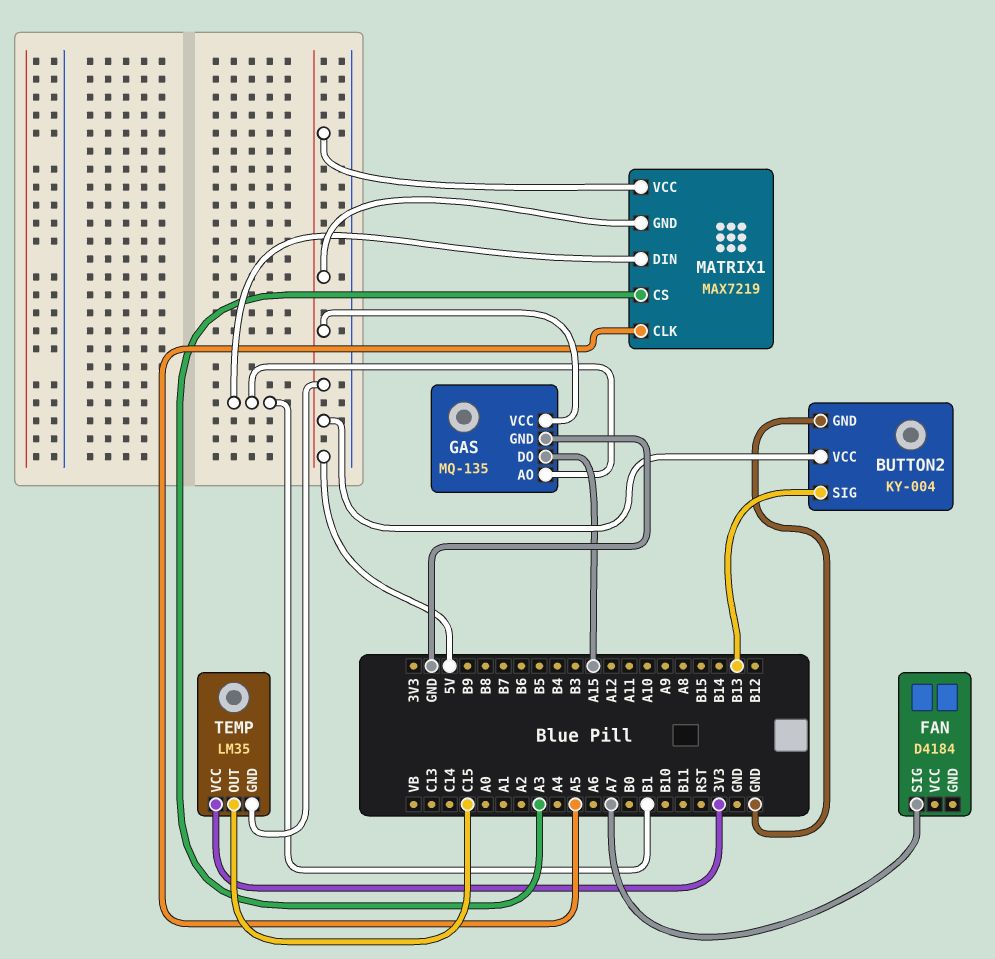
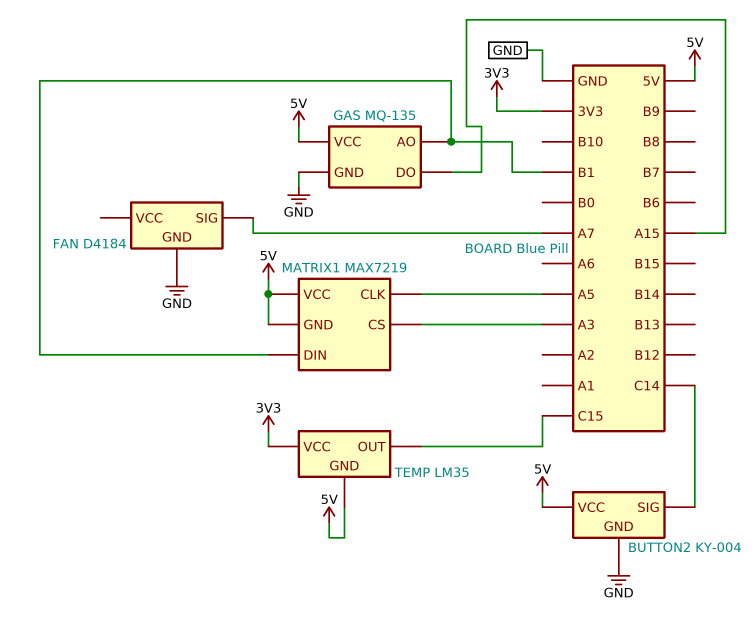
BUTTON2 pin SIG: B13 -> C14
FAN pin GND: none -> GND

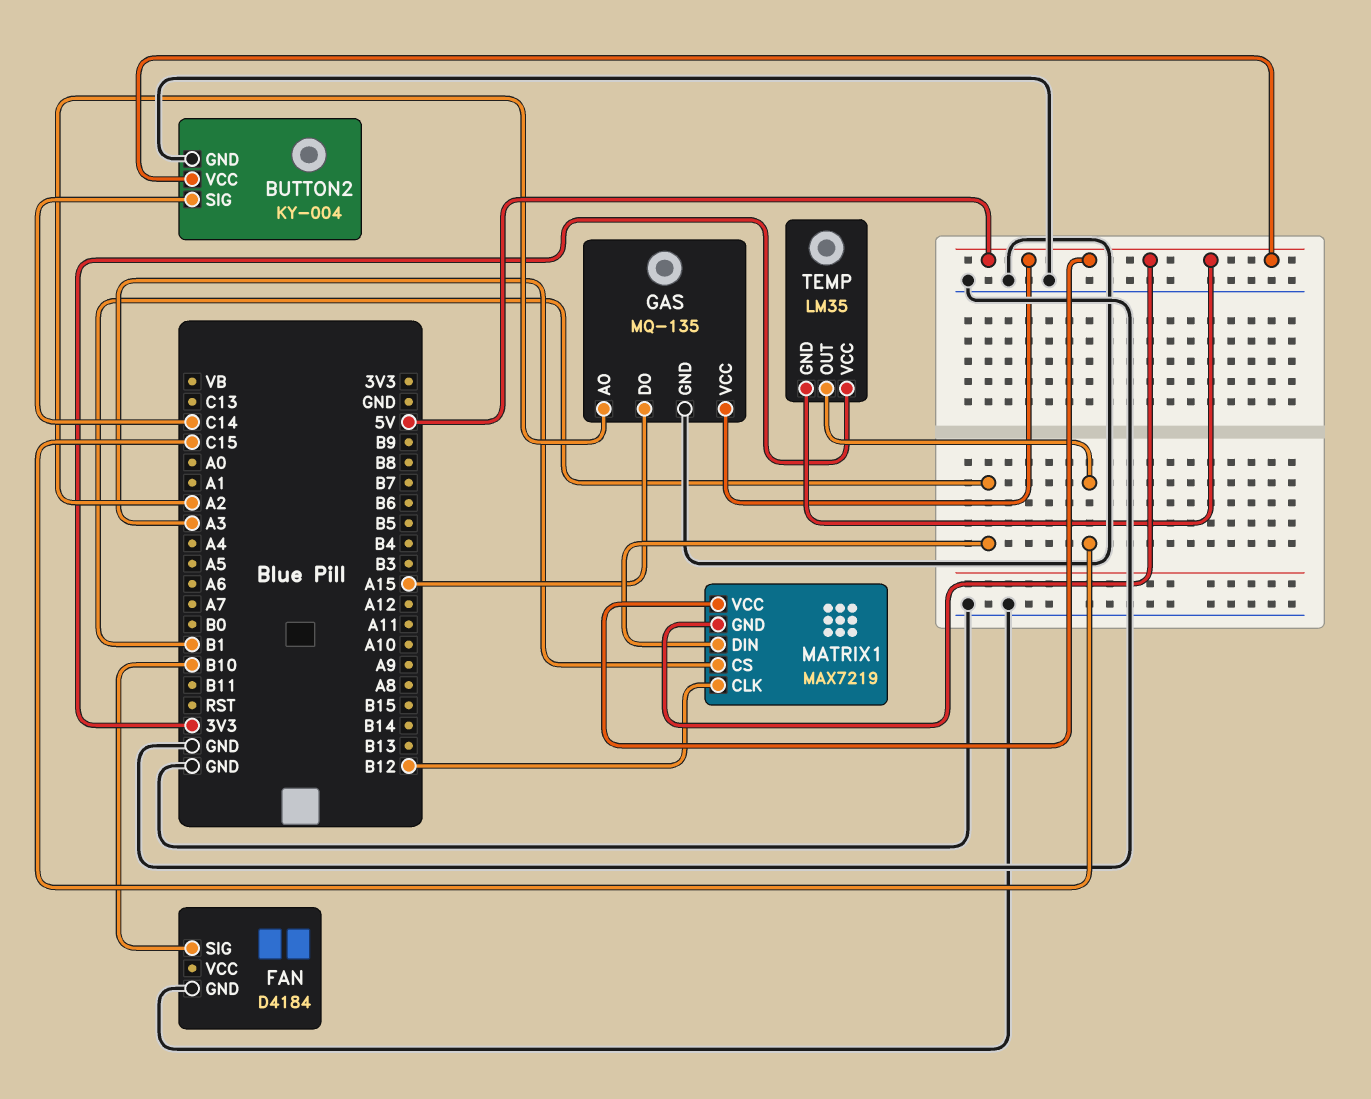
FAN pin SIG: A7 -> B10
GAS pin AO: B1 -> A2
MATRIX1 pin CLK: A5 -> B12

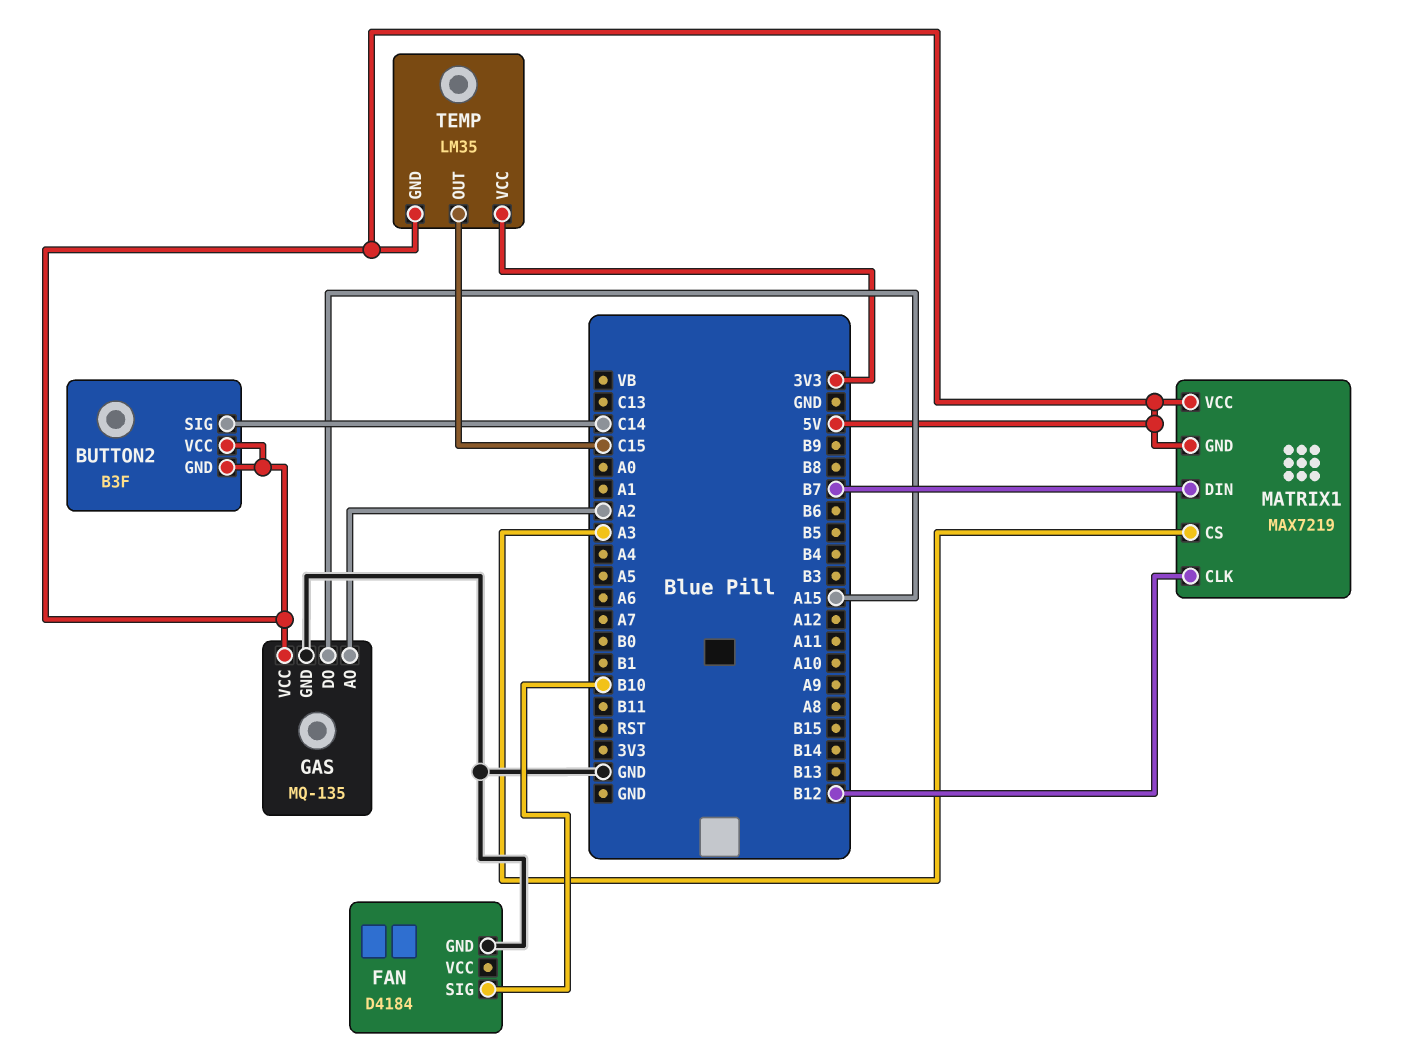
BUTTON2: KY-004 -> B3F
BUTTON2 pin GND: GND -> 5V
MATRIX1 pin DIN: B1 -> B7

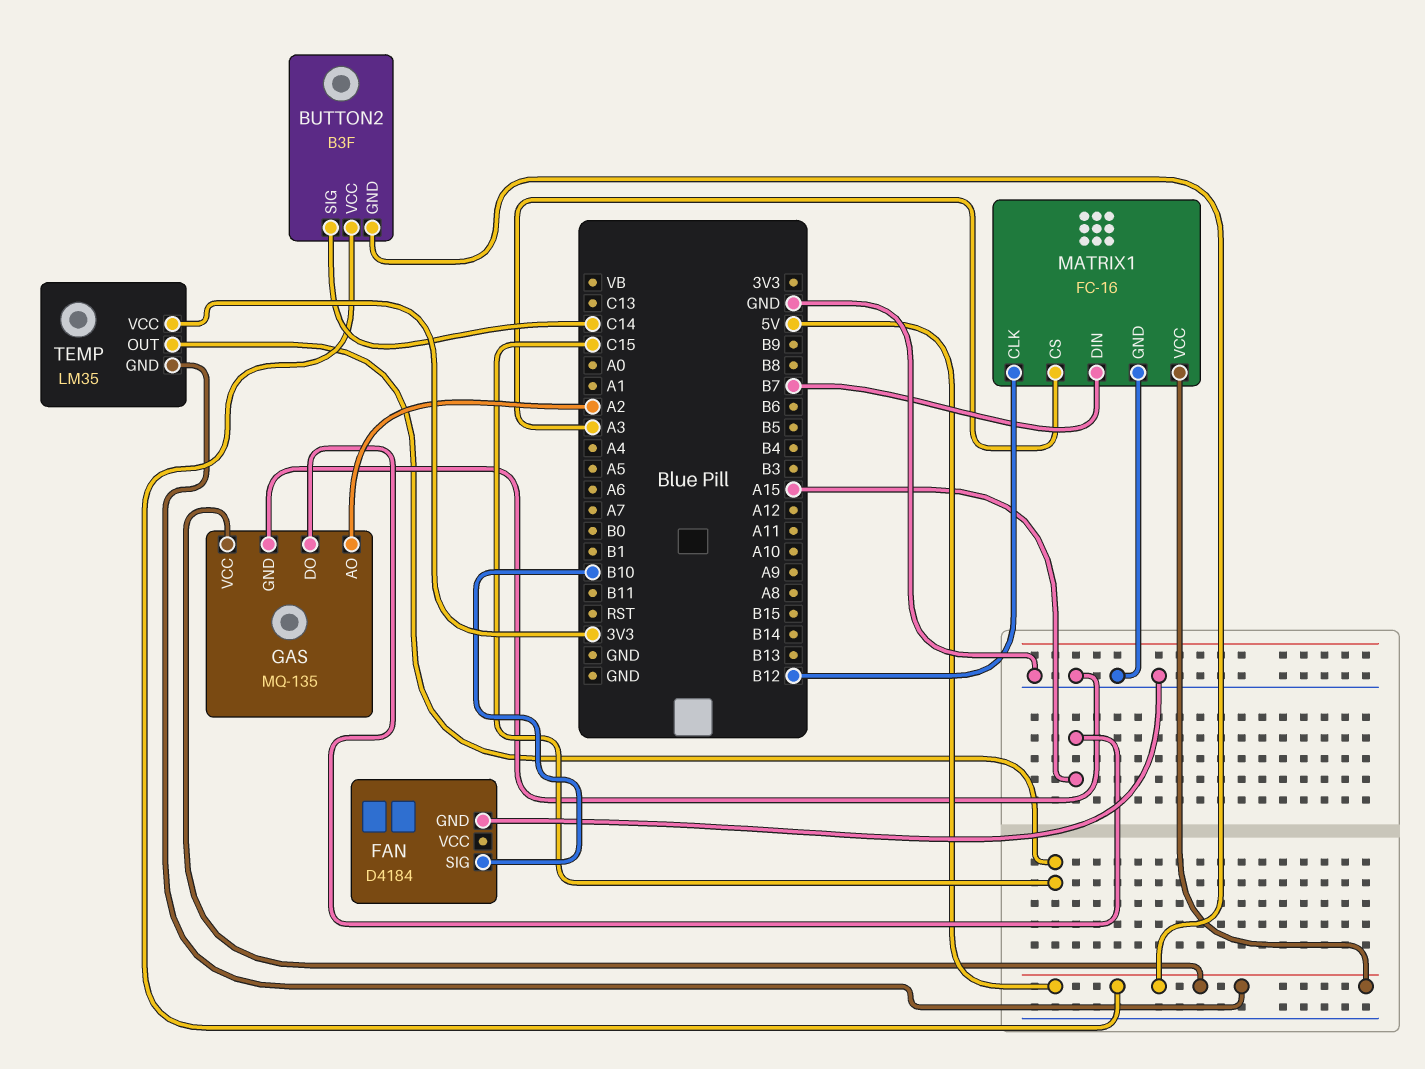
MATRIX1: MAX7219 -> FC-16
MATRIX1 pin GND: 5V -> GND

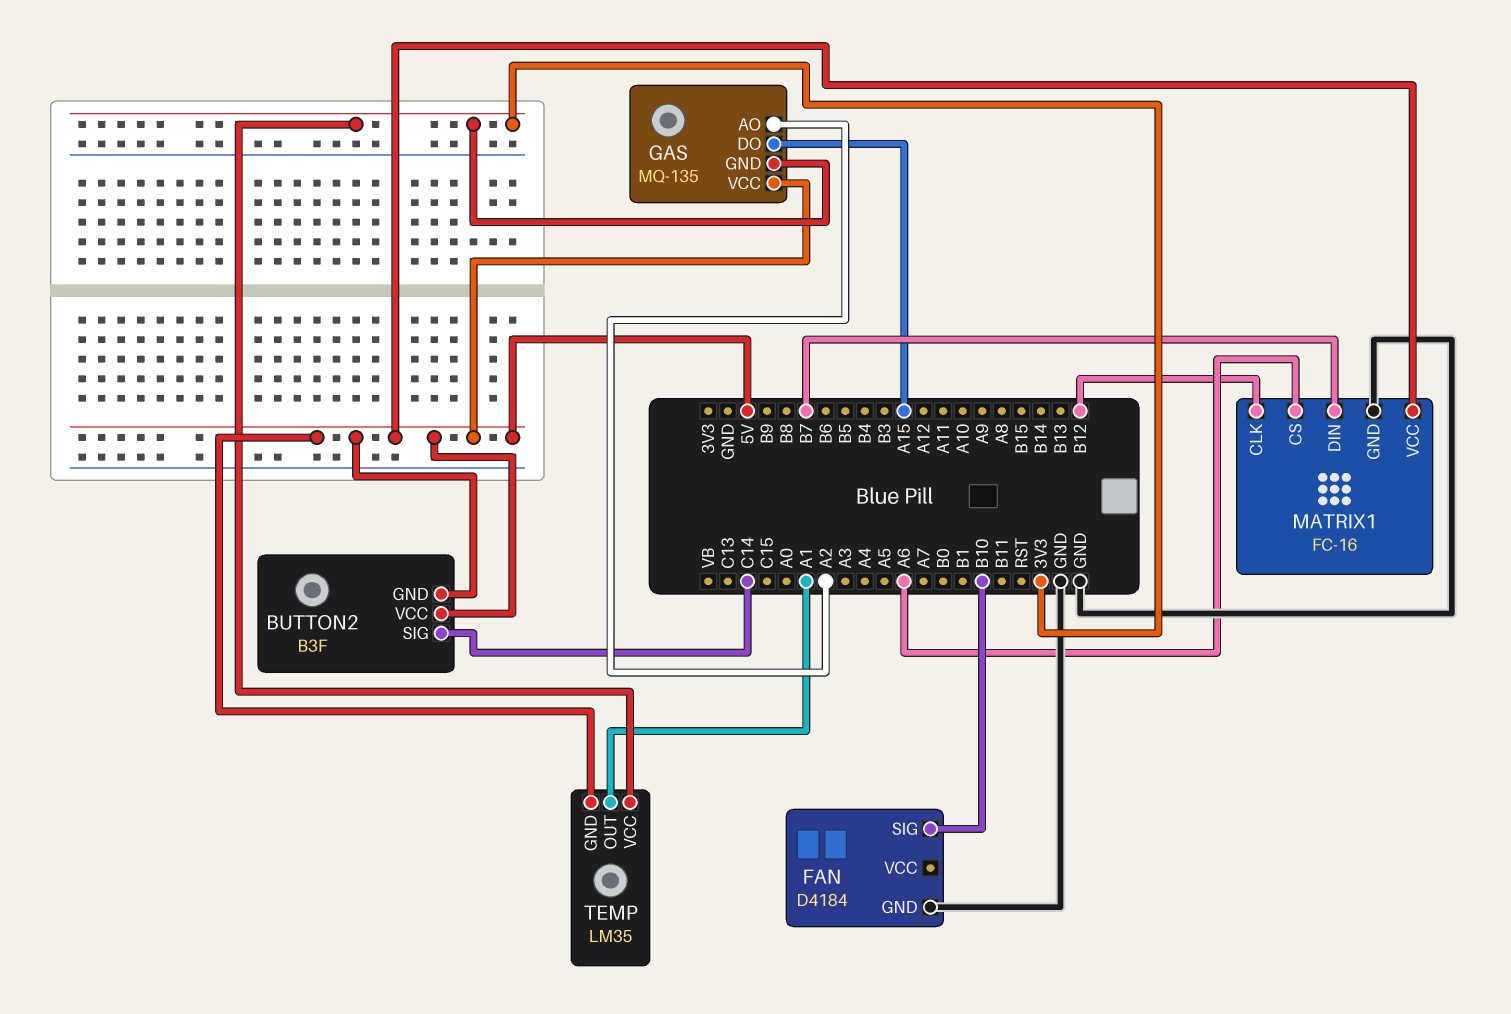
GAS pin GND: GND -> 3V3
MATRIX1 pin CS: A3 -> A6
TEMP pin OUT: C15 -> A1

